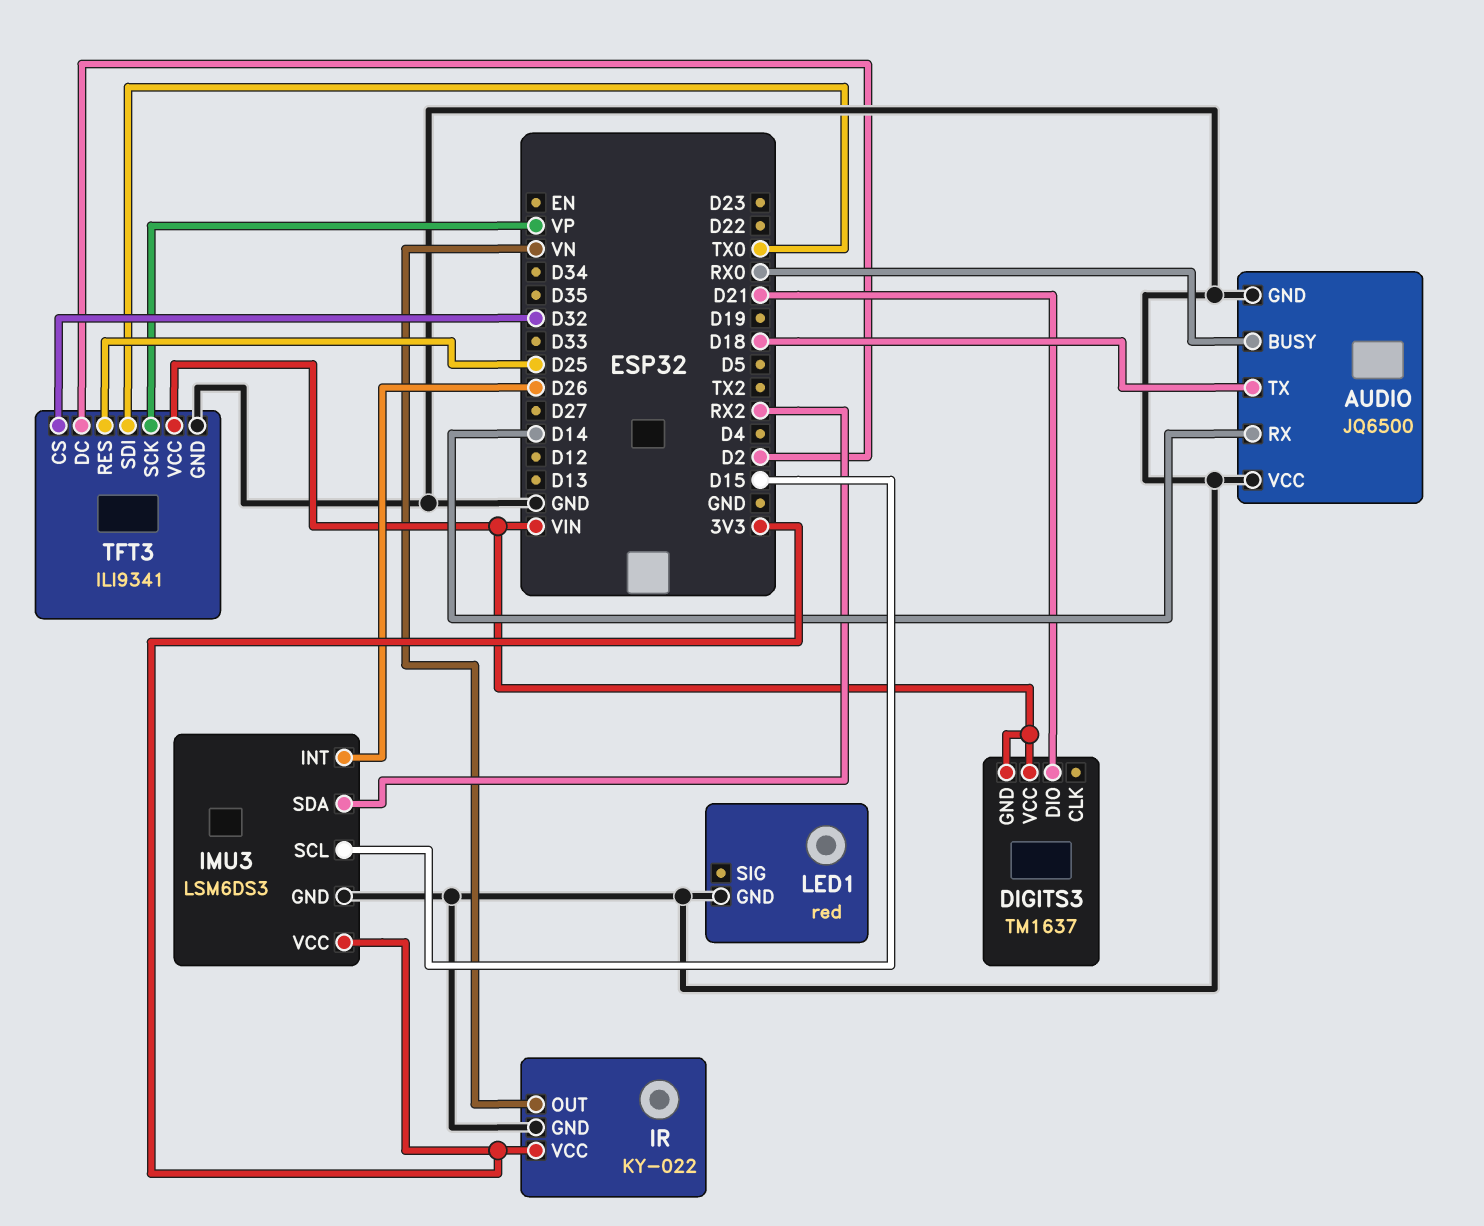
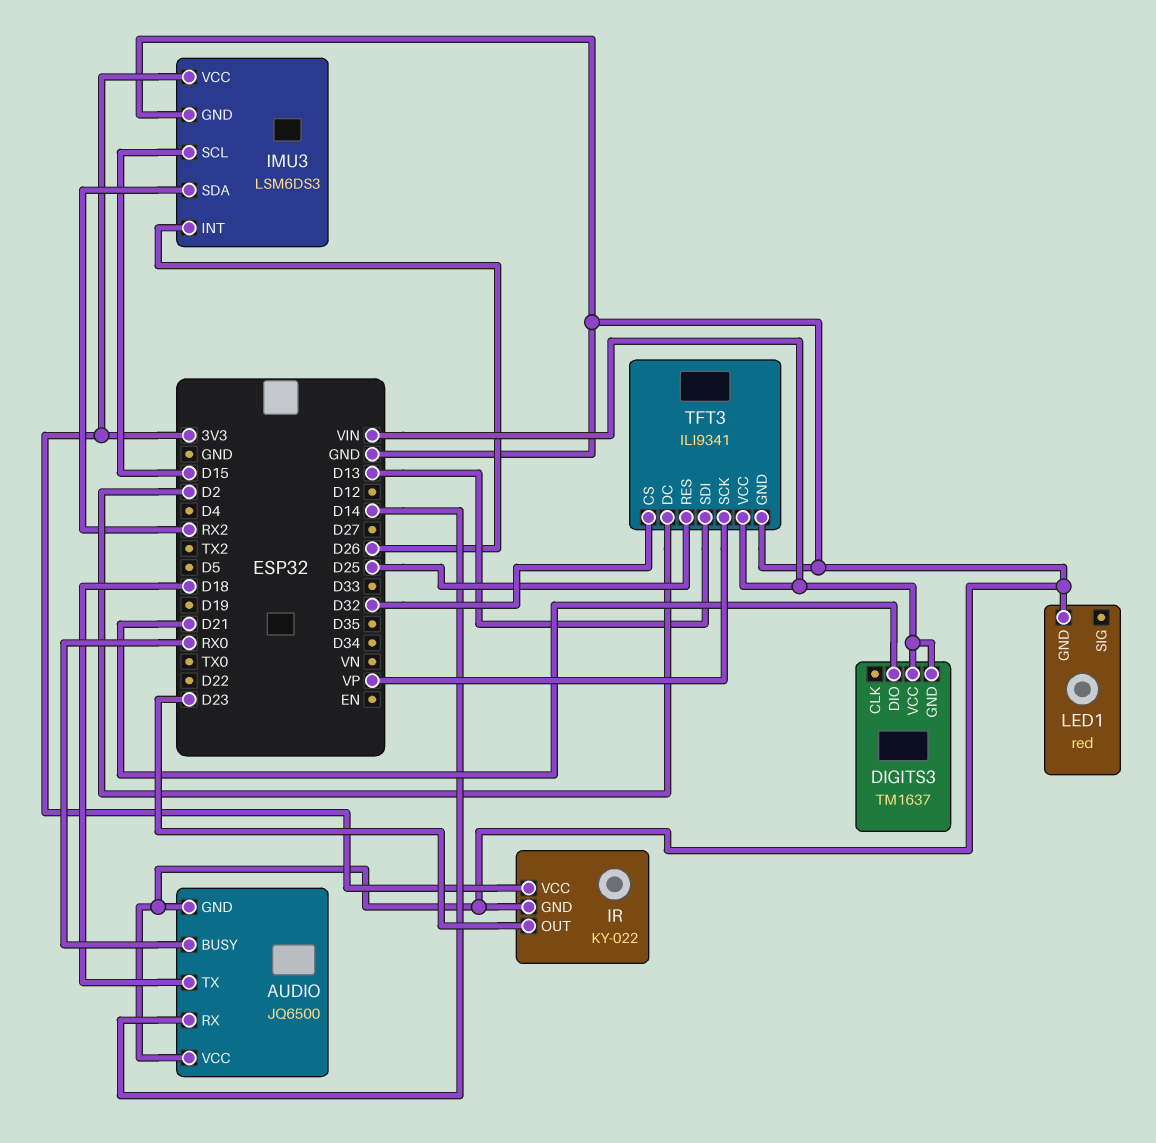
IR pin OUT: VN -> D23
TFT3 pin SDI: TX0 -> D13

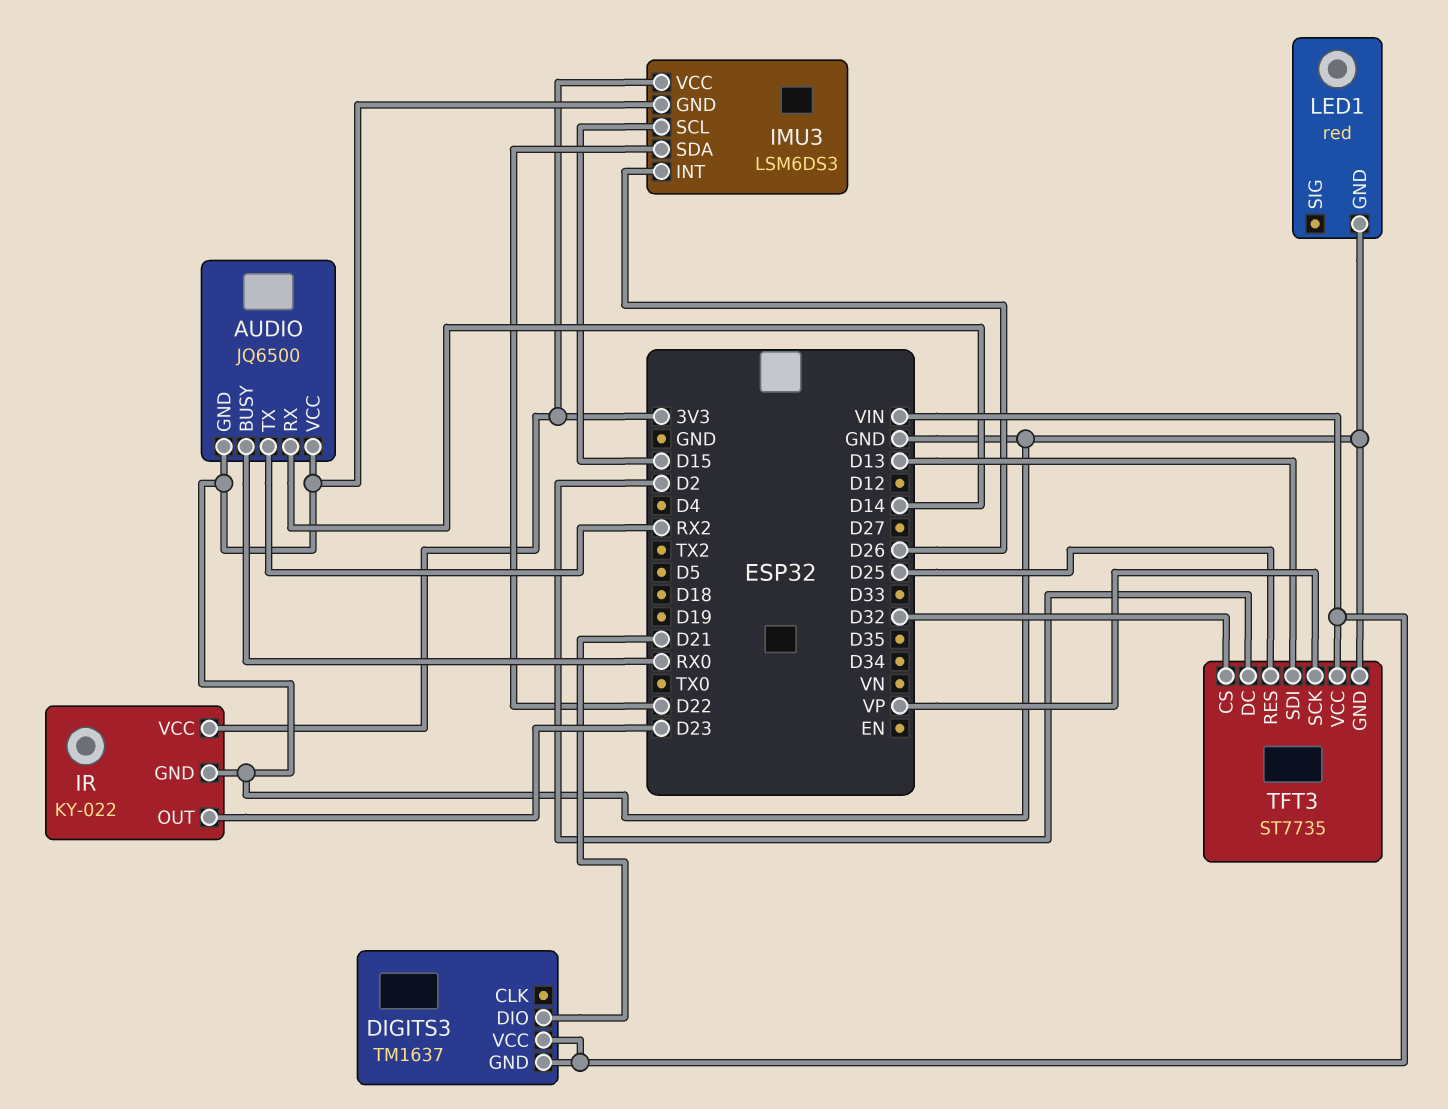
AUDIO pin TX: D18 -> RX2
IMU3 pin SDA: RX2 -> D22
TFT3: ILI9341 -> ST7735

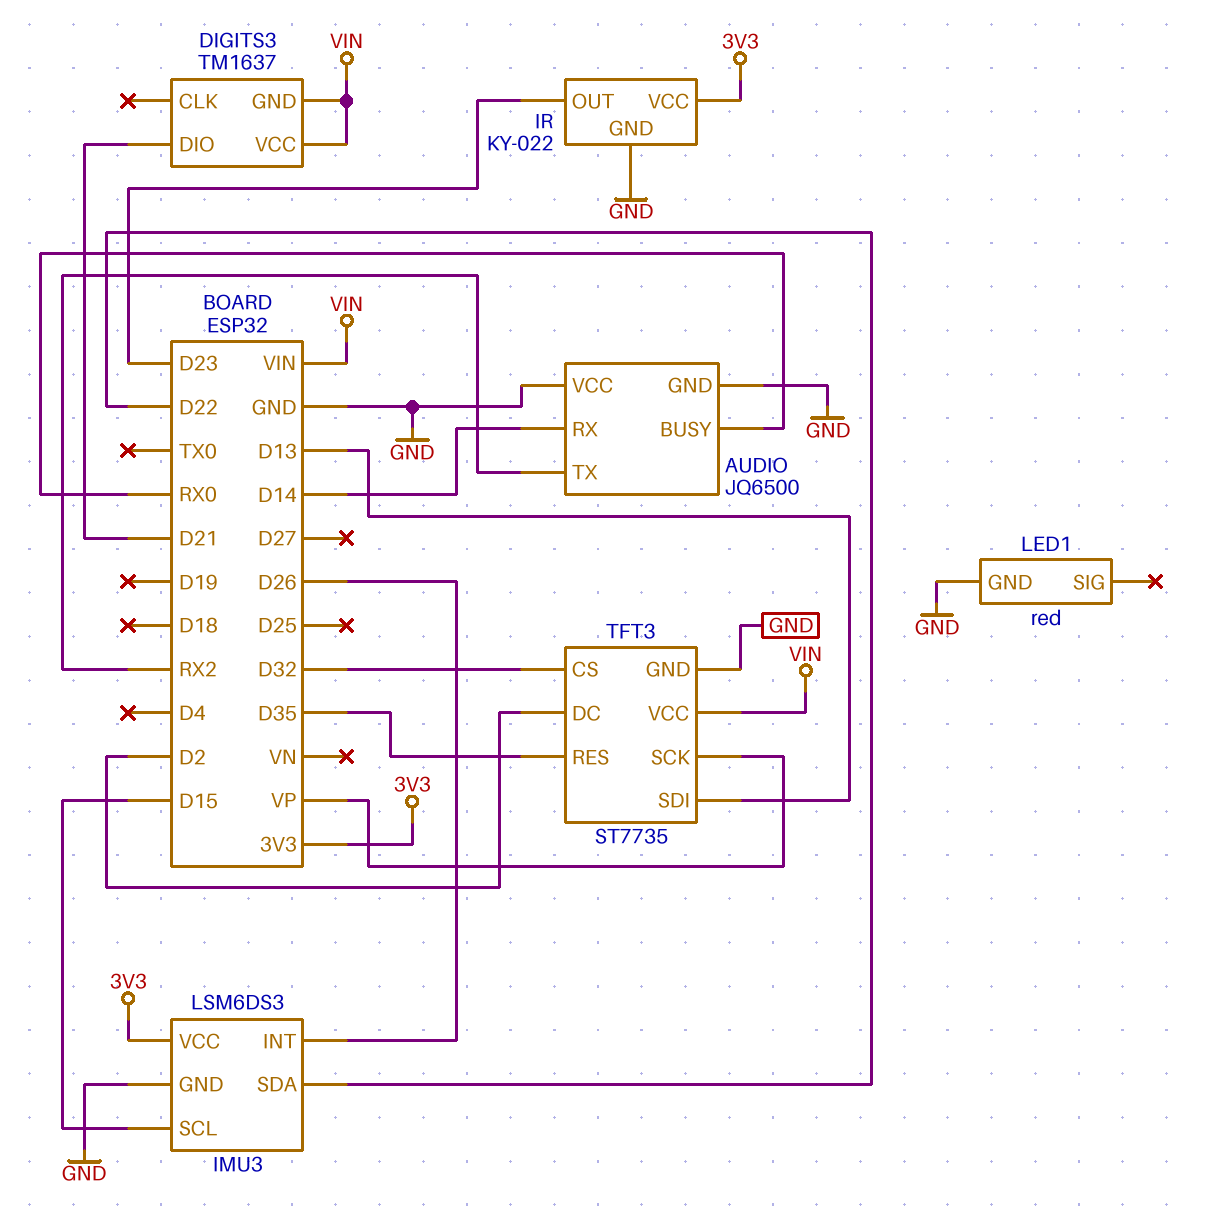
TFT3 pin RES: D25 -> D35

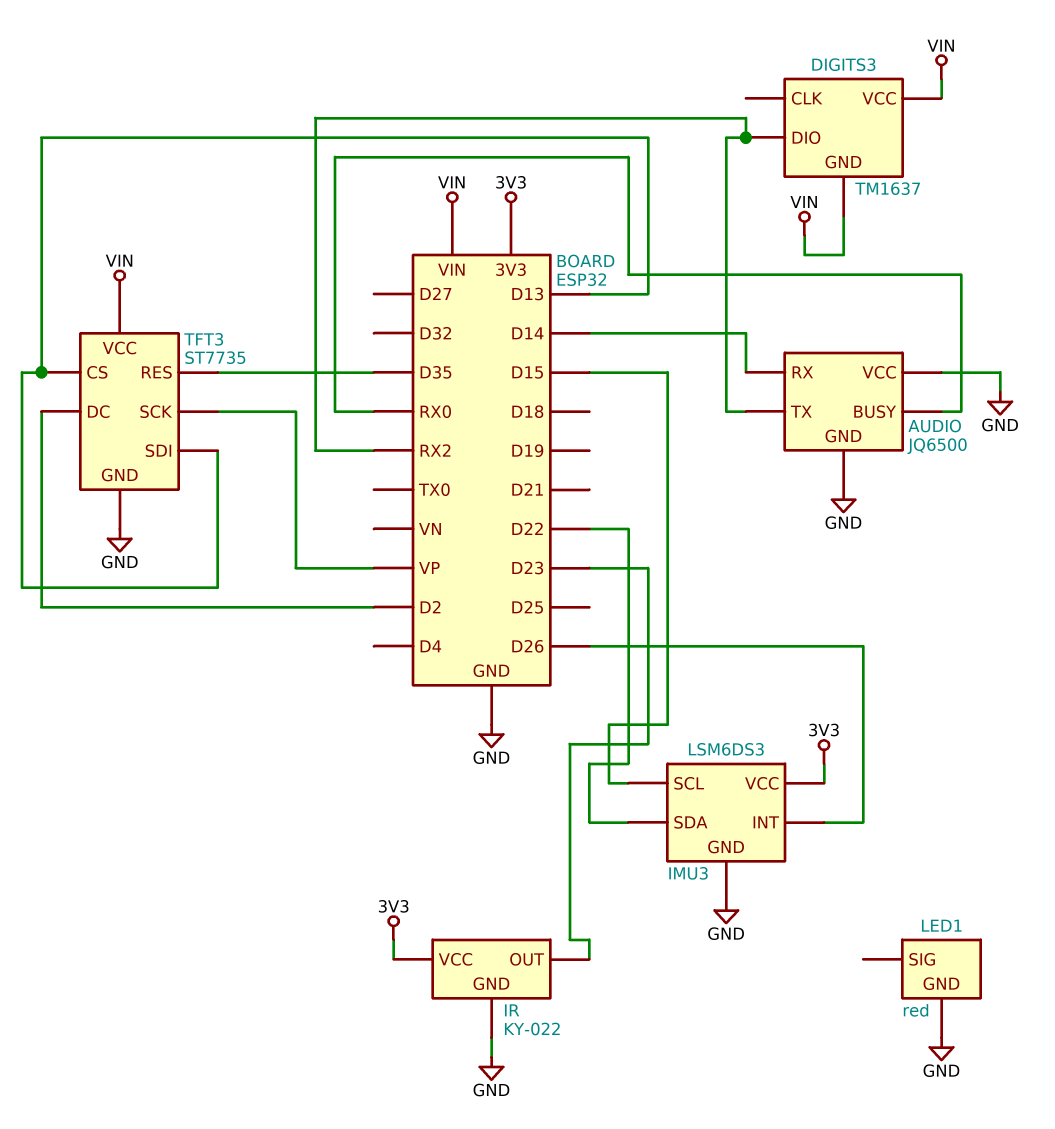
DIGITS3 pin DIO: D21 -> RX2
TFT3 pin CS: D32 -> D13

